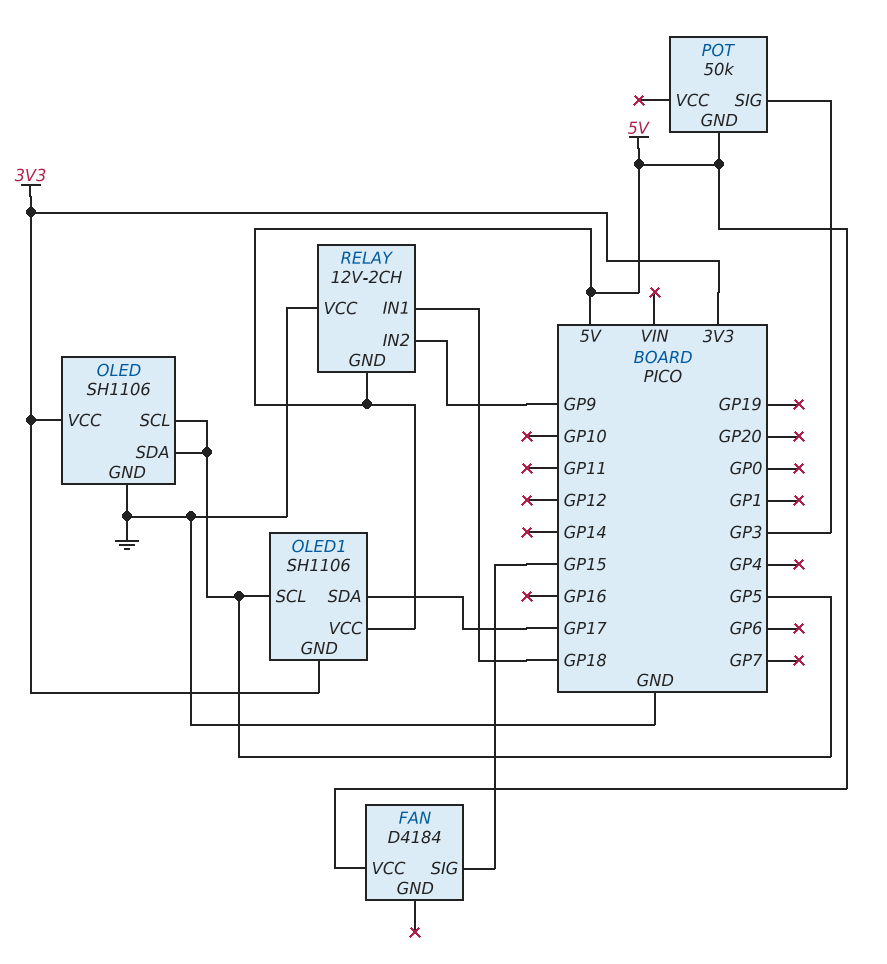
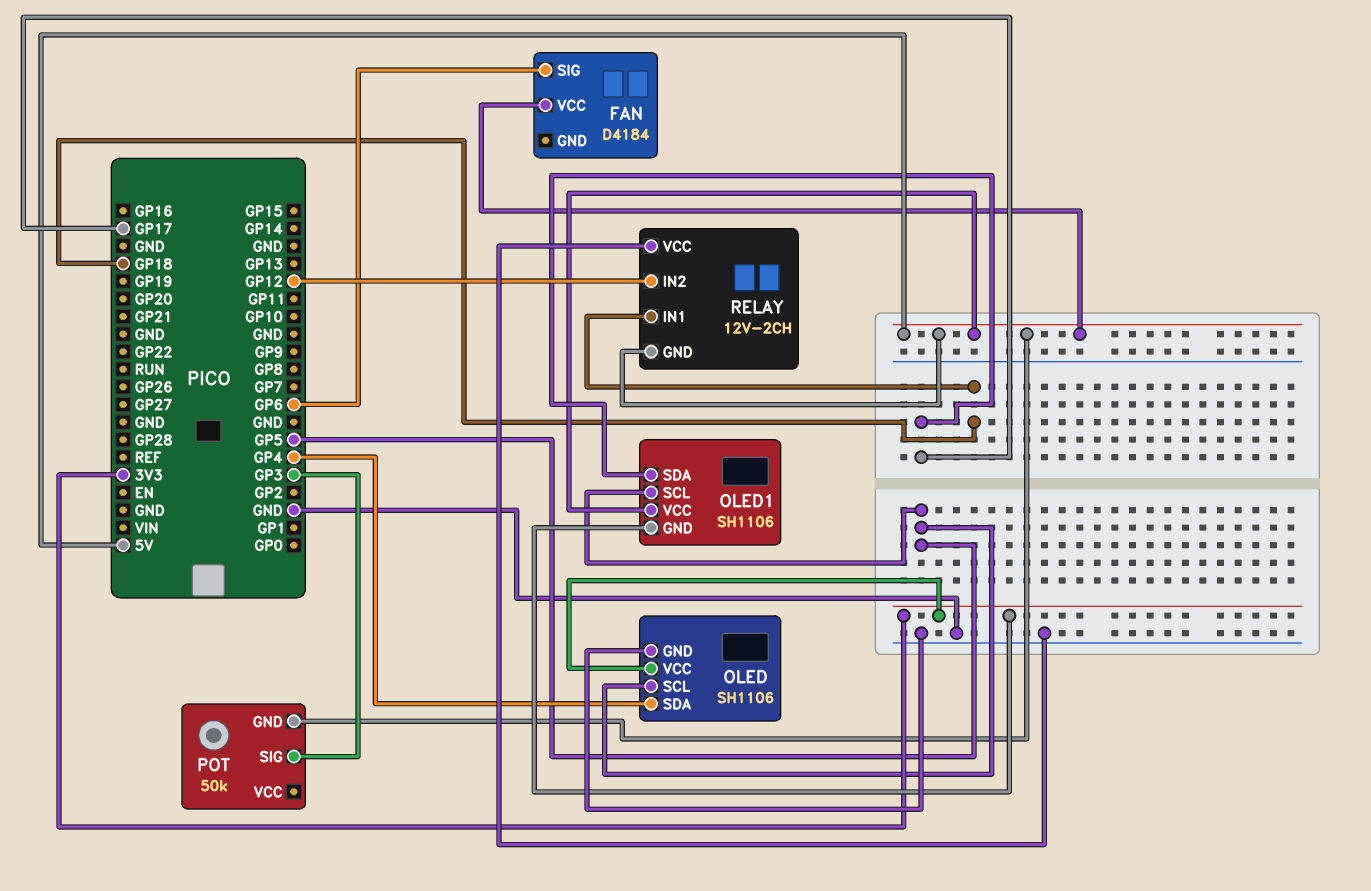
FAN pin SIG: GP15 -> GP6
OLED pin SDA: GP5 -> GP4
RELAY pin IN2: GP9 -> GP12

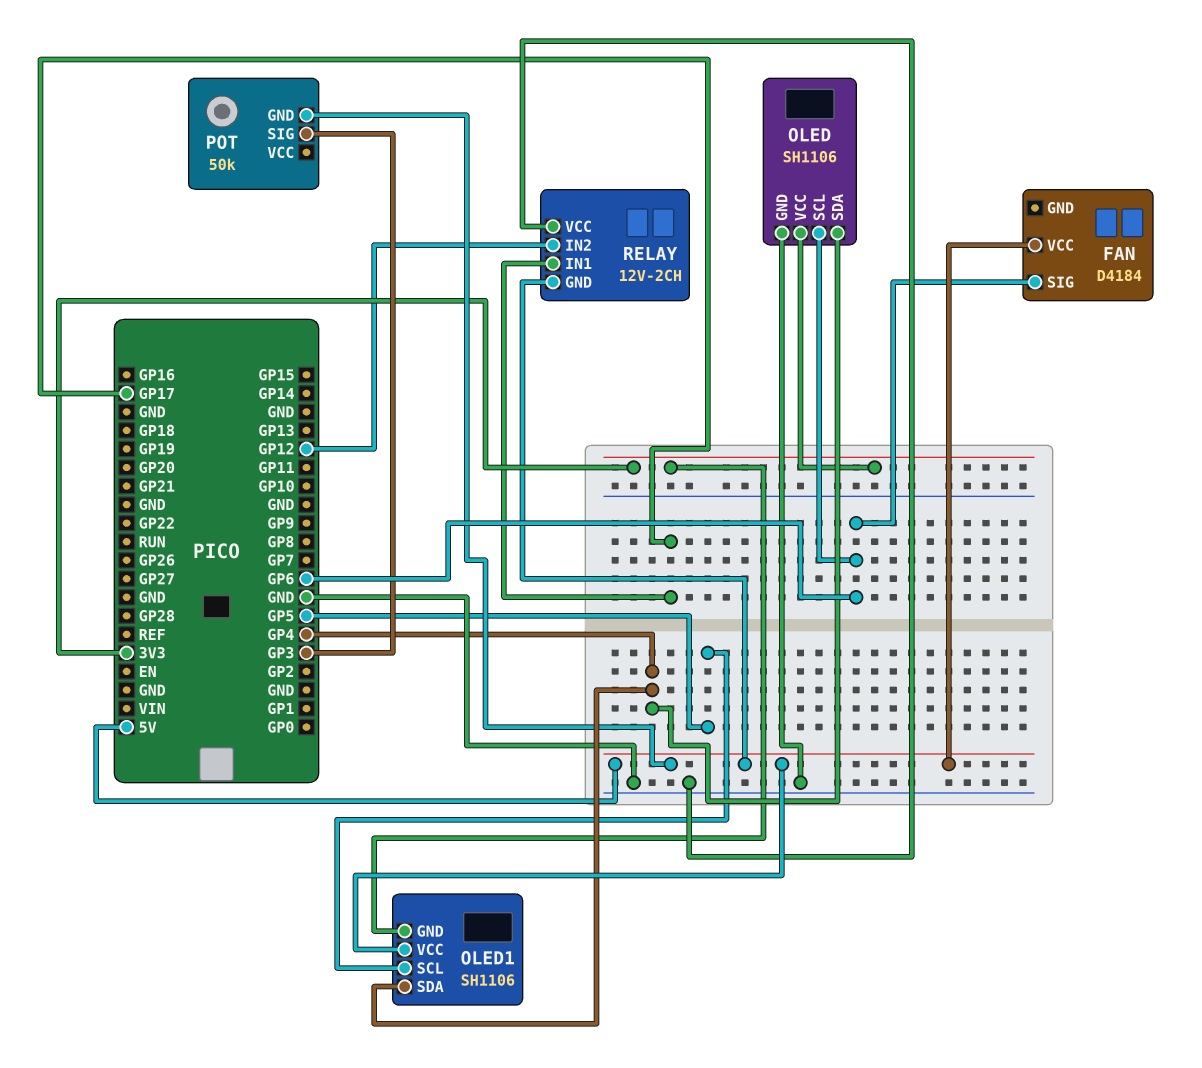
OLED pin SCL: GP5 -> GP6
OLED1 pin SDA: GP17 -> GP4
RELAY pin IN1: GP18 -> GP17

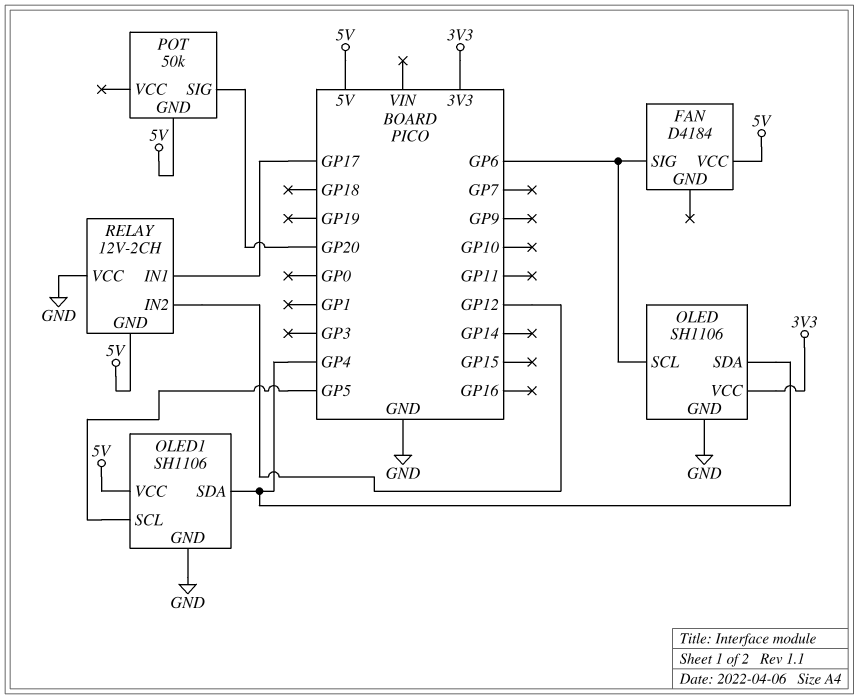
OLED1 pin GND: 3V3 -> GND
POT pin SIG: GP3 -> GP20

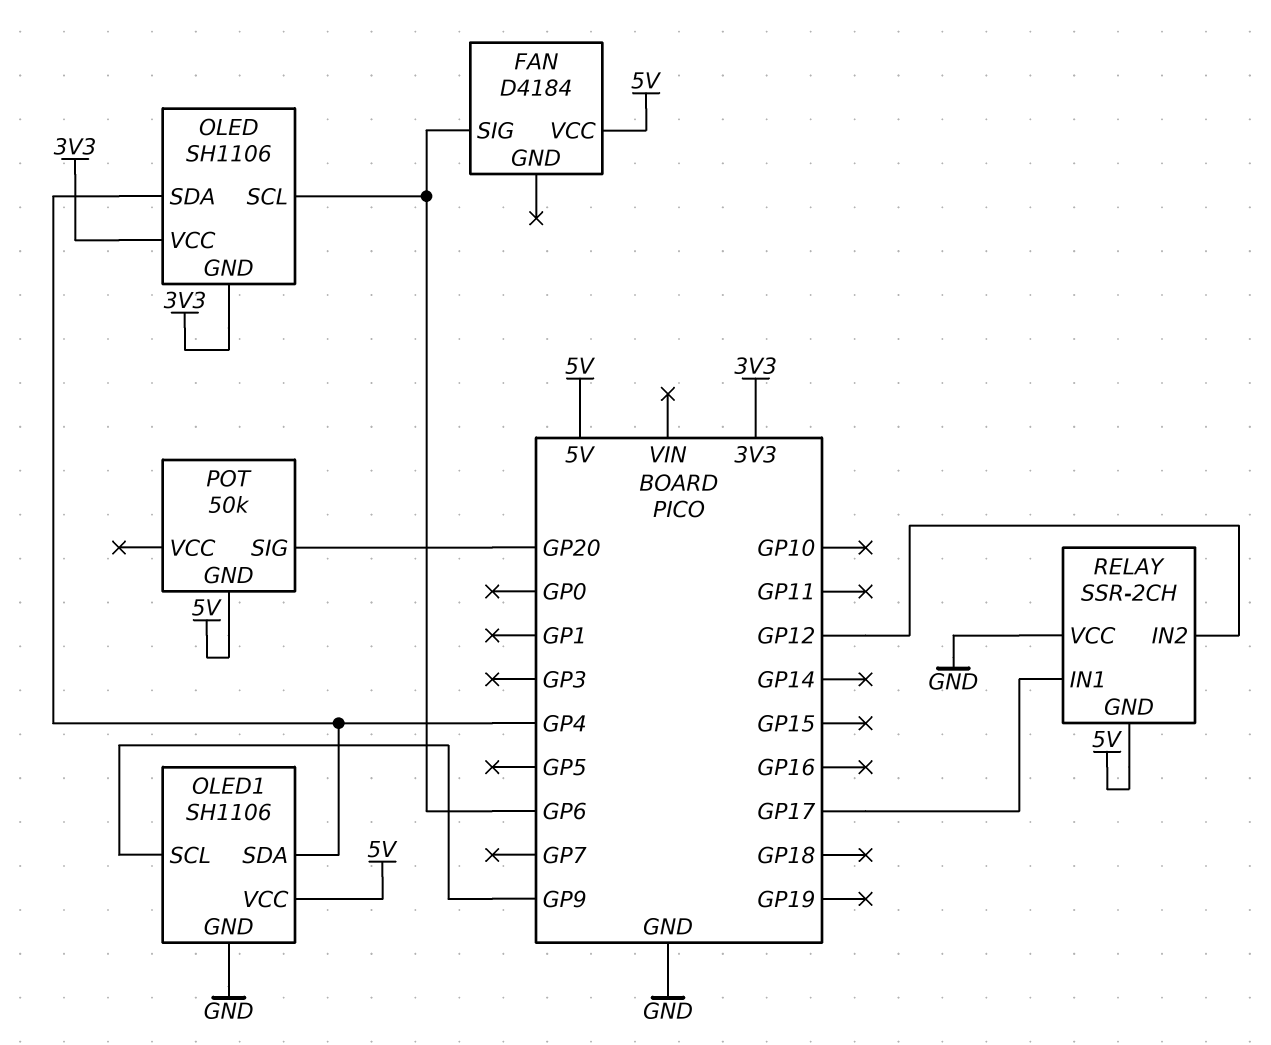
OLED pin GND: GND -> 3V3
OLED1 pin SCL: GP5 -> GP9
RELAY: 12V-2CH -> SSR-2CH

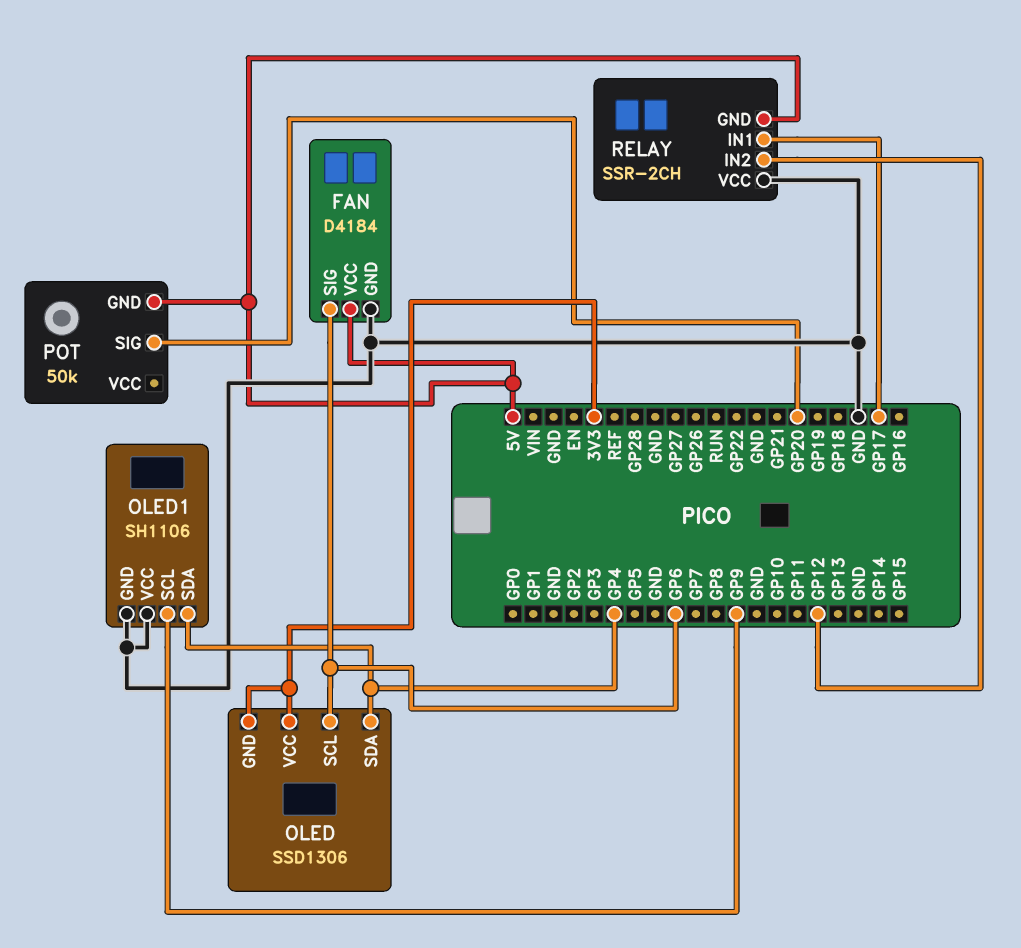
FAN pin GND: none -> GND
OLED: SH1106 -> SSD1306
OLED1 pin VCC: 5V -> GND

